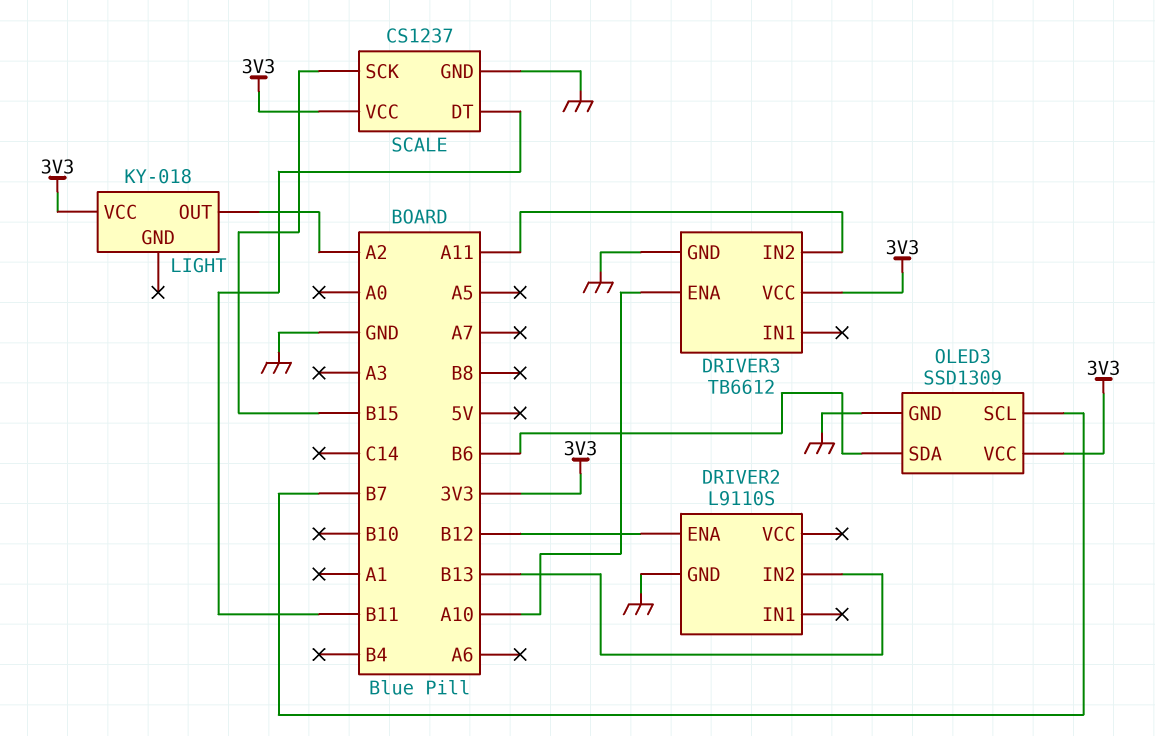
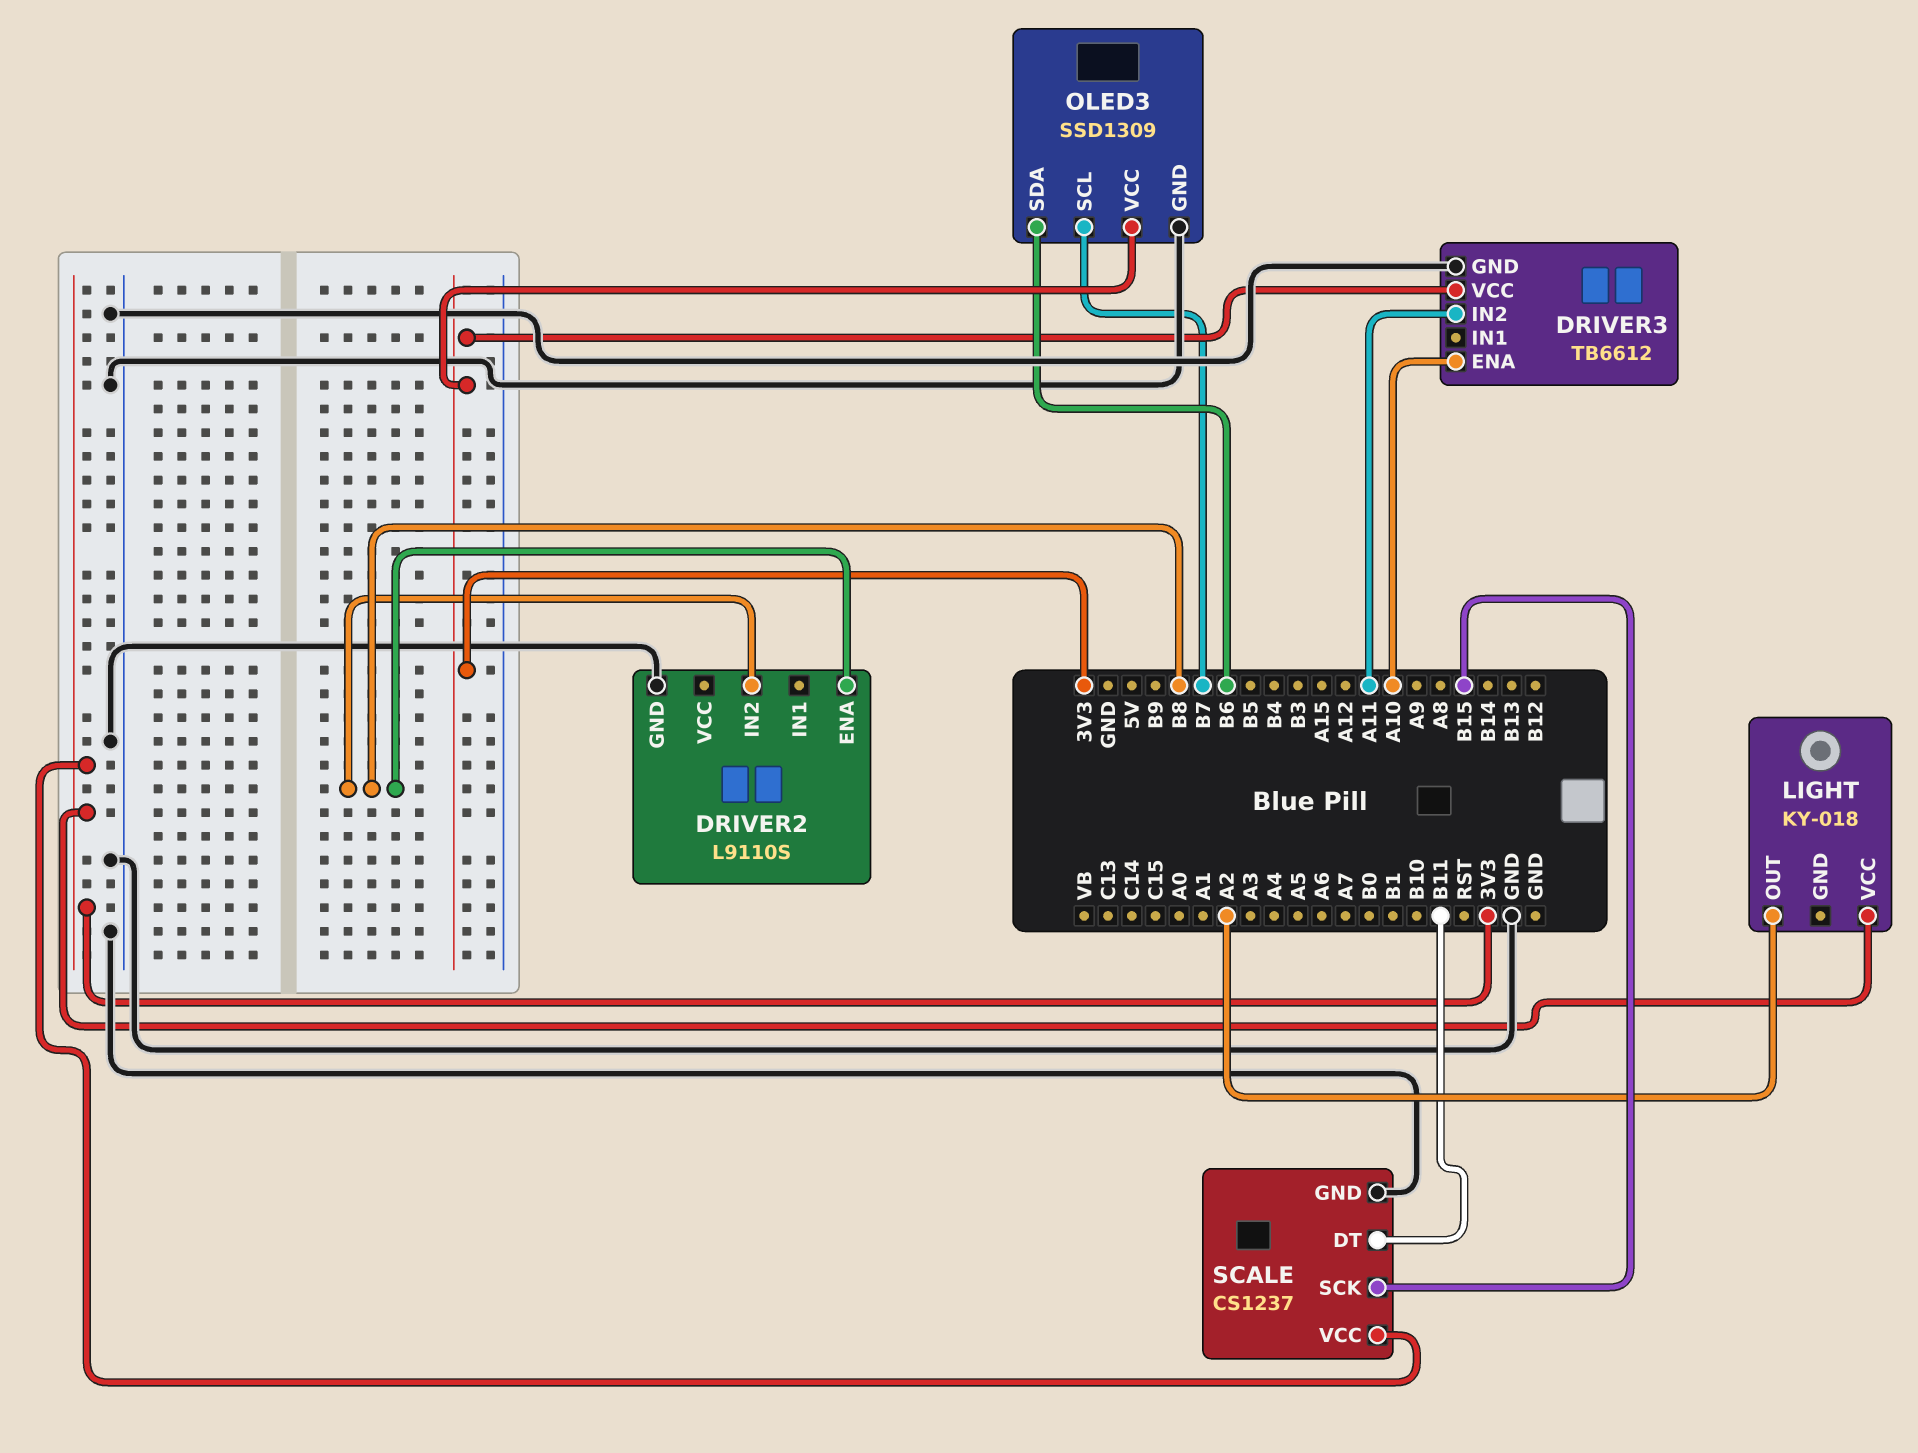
DRIVER2 pin ENA: B12 -> B8
DRIVER2 pin IN2: B13 -> B8

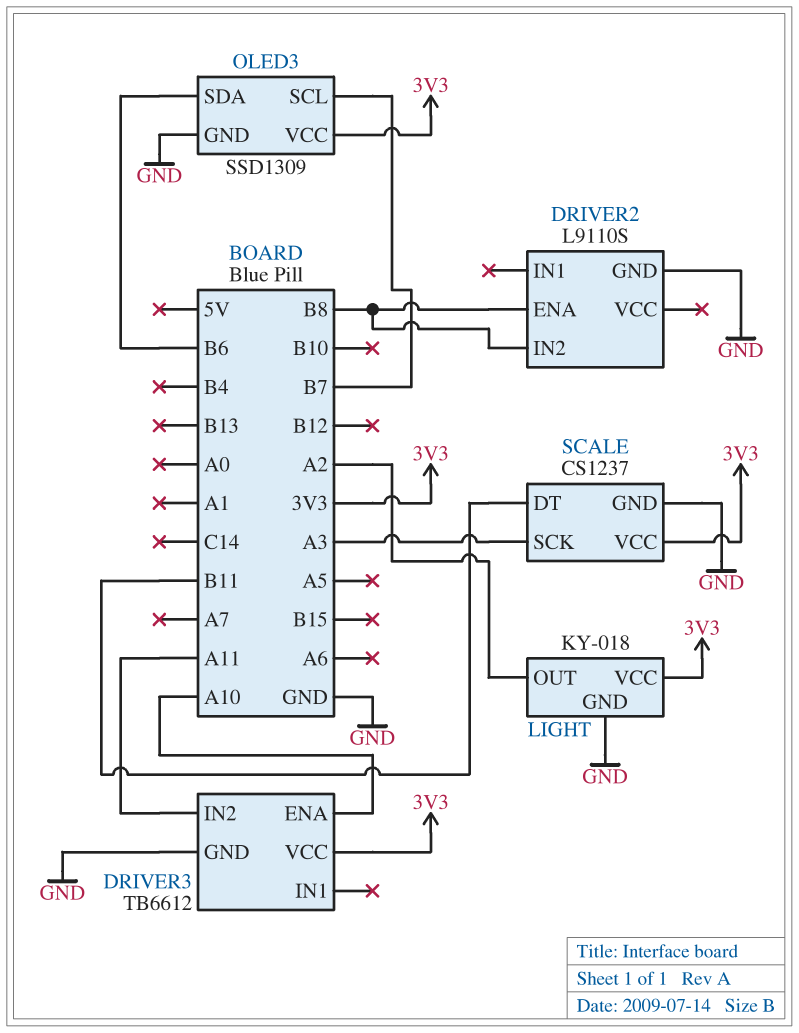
LIGHT pin GND: none -> GND
SCALE pin SCK: B15 -> A3

